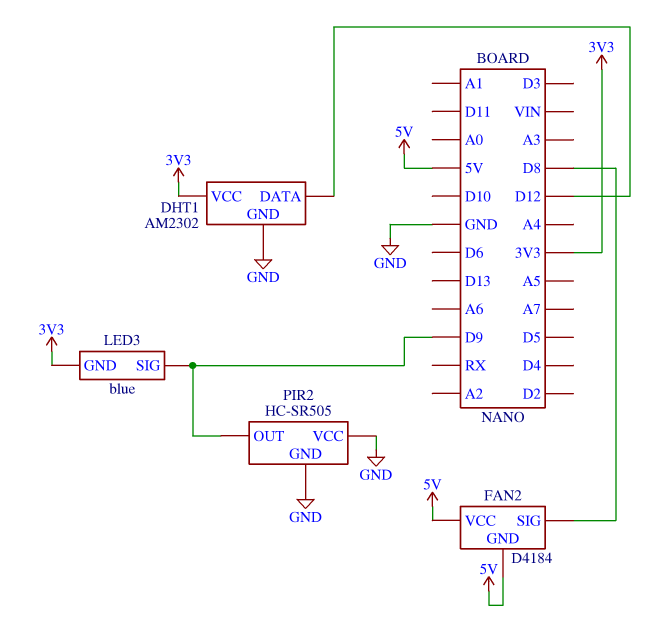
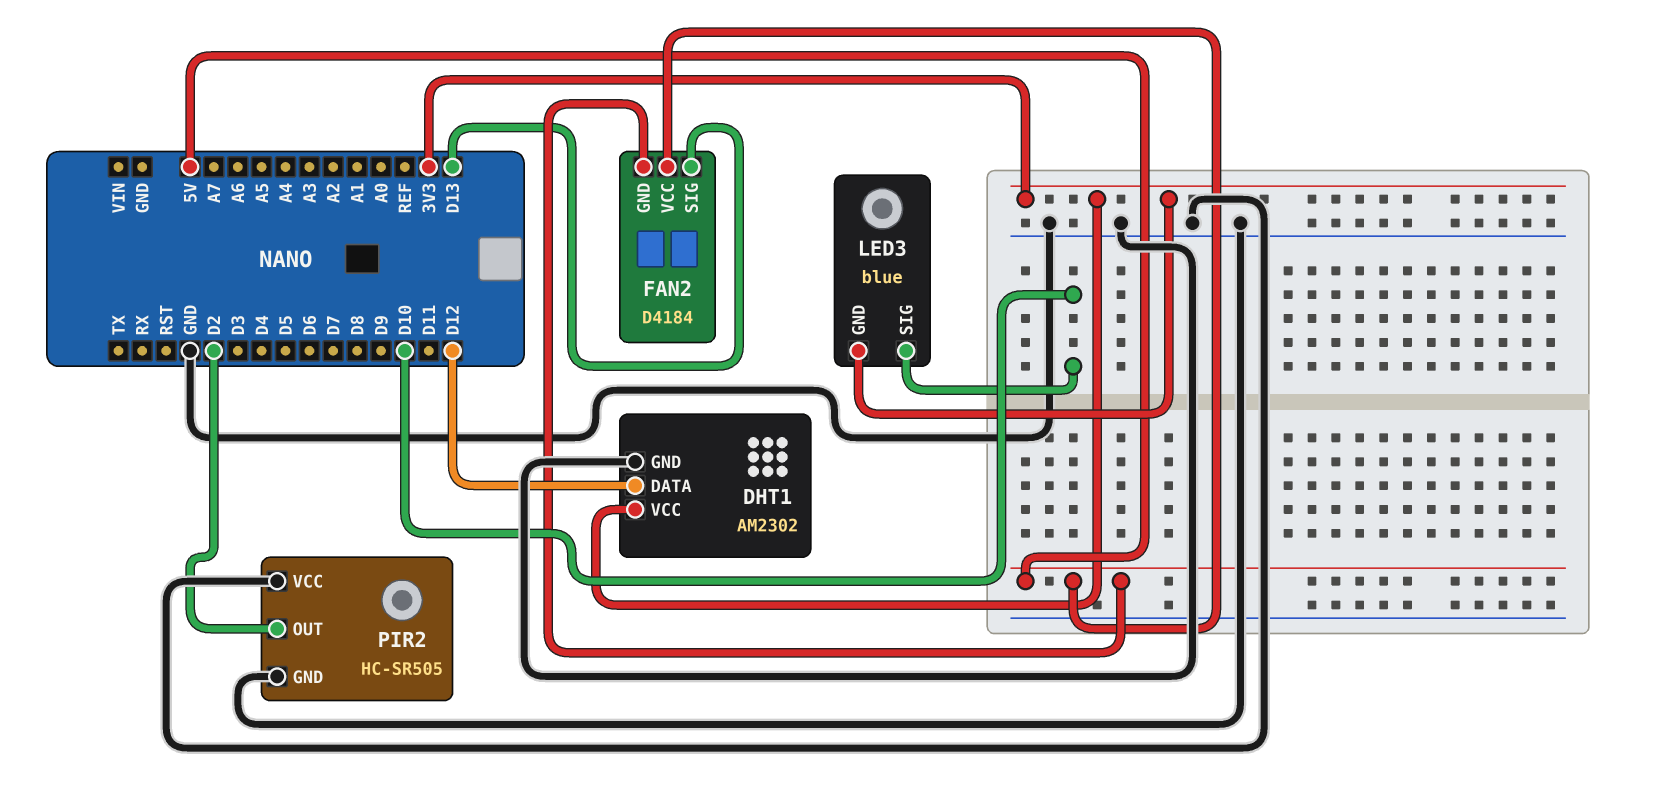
FAN2 pin SIG: D8 -> D13
LED3 pin SIG: D9 -> D10
PIR2 pin OUT: D9 -> D2

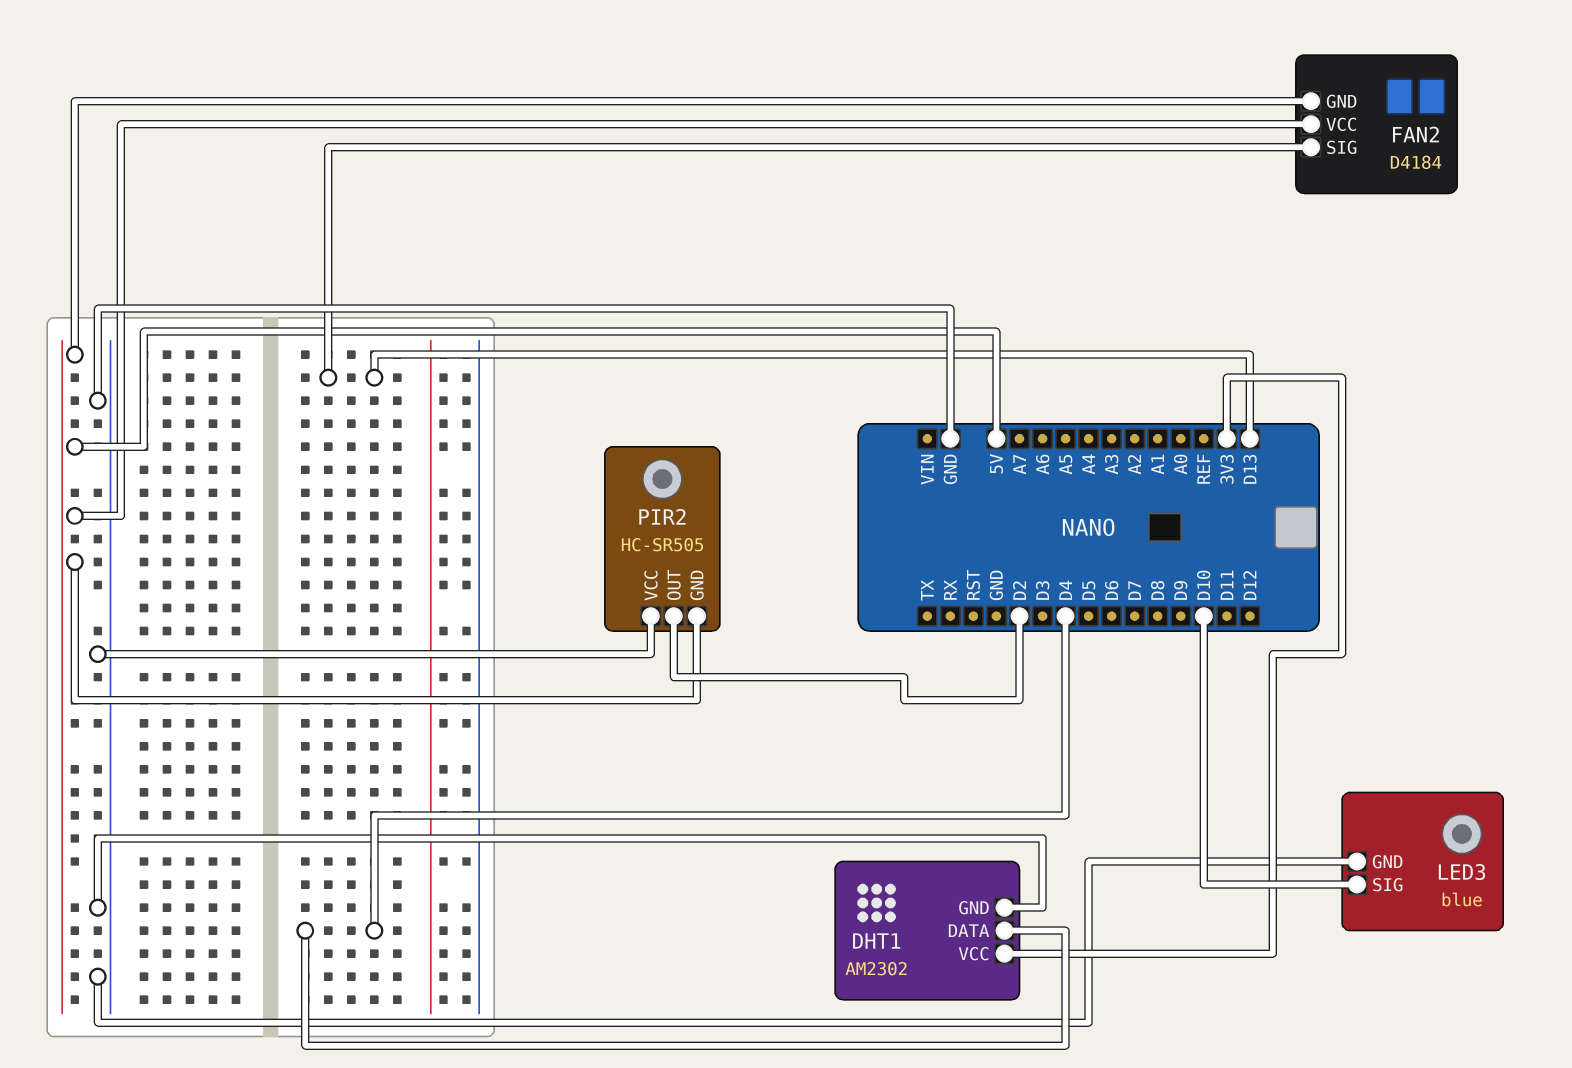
DHT1 pin DATA: D12 -> D4
LED3 pin GND: 3V3 -> GND
PIR2 pin GND: GND -> 5V

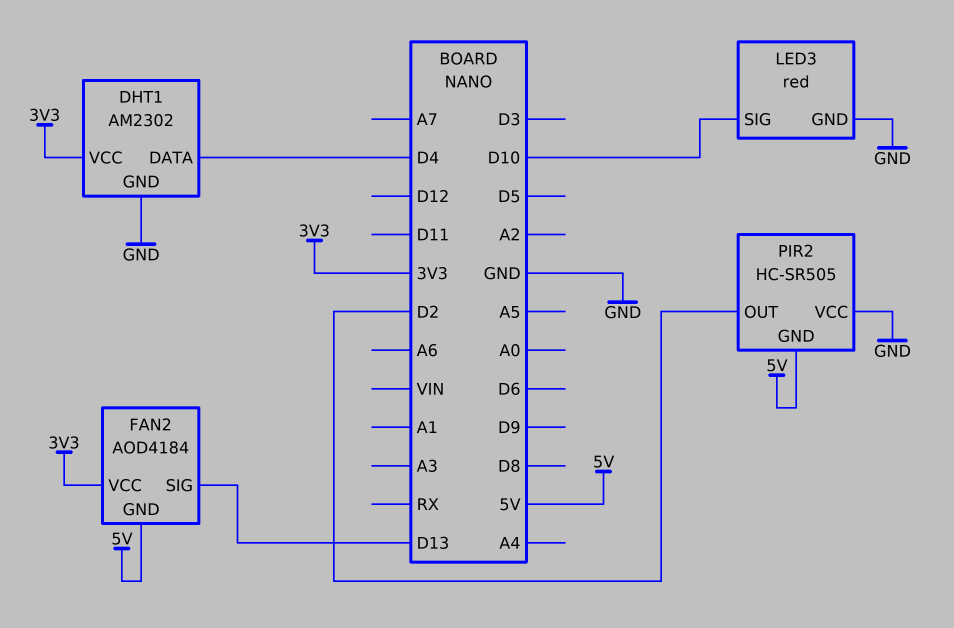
FAN2: D4184 -> AOD4184
FAN2 pin VCC: 5V -> 3V3
LED3: blue -> red

